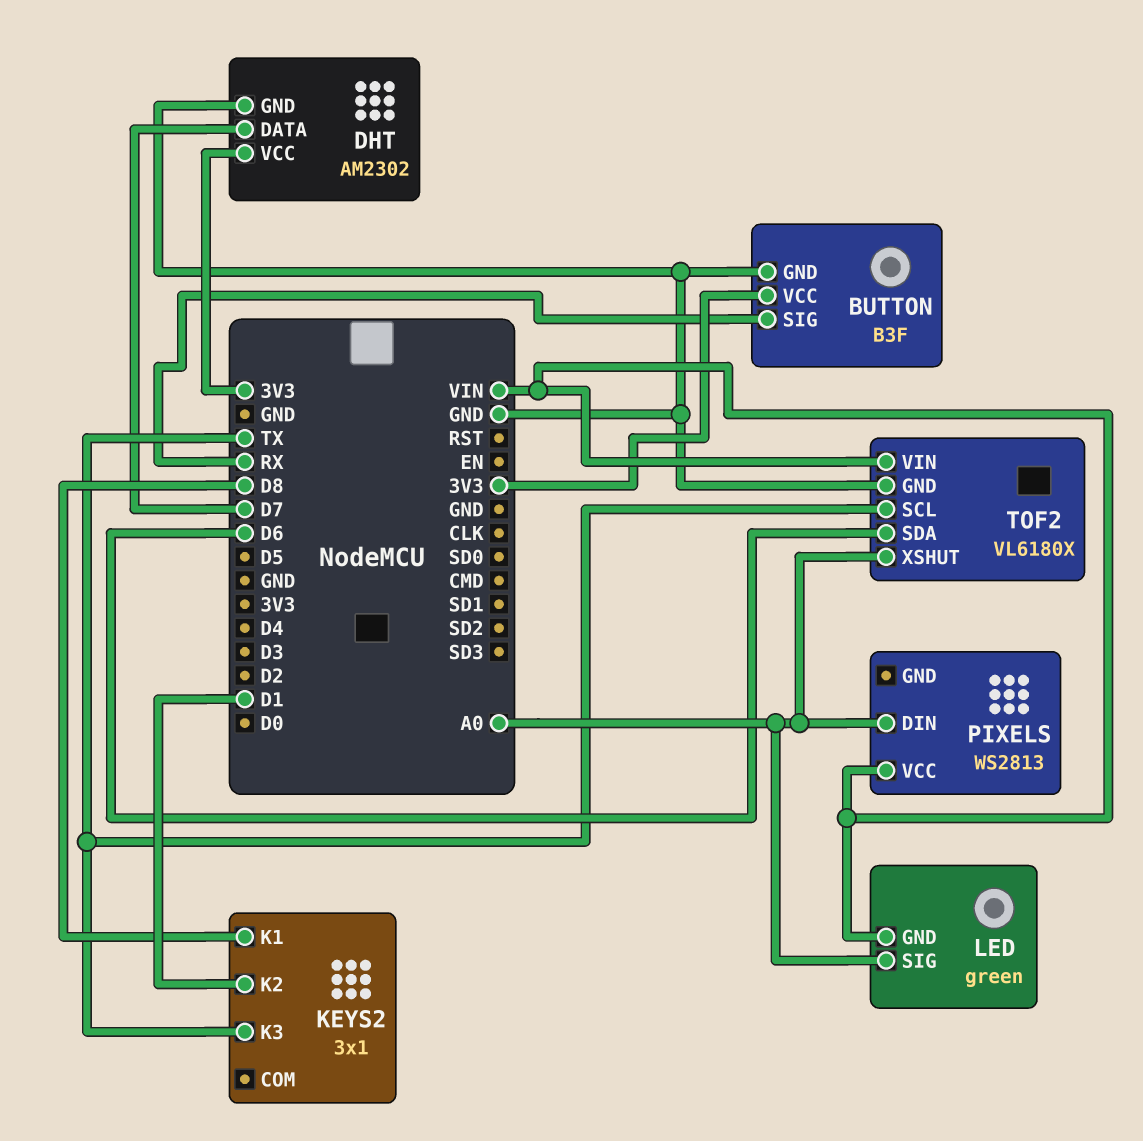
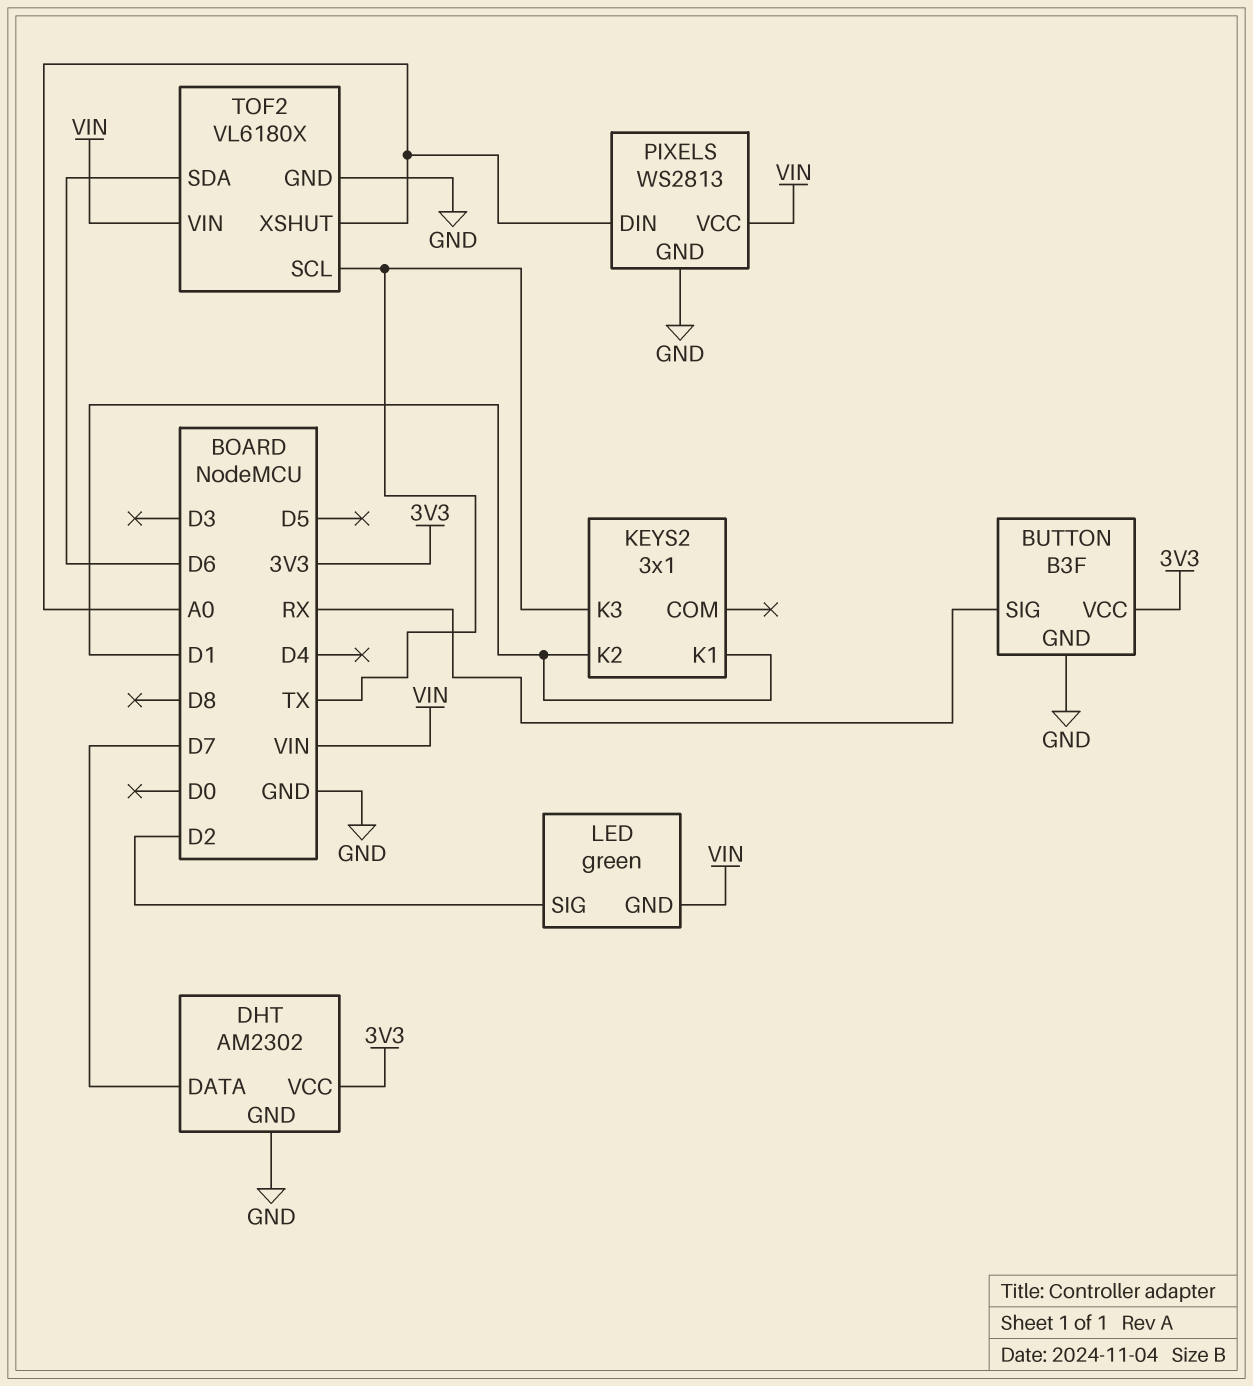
KEYS2 pin K1: D8 -> D1
LED pin SIG: A0 -> D2
PIXELS pin GND: none -> GND

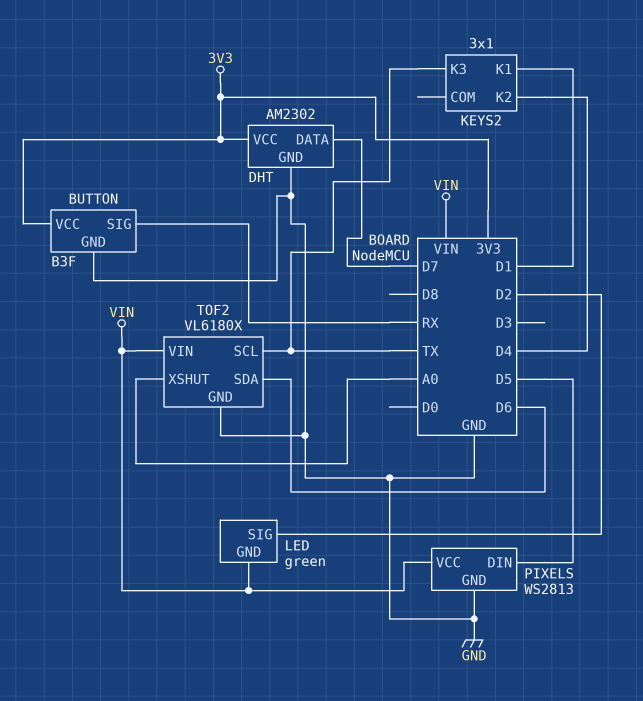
KEYS2 pin K2: D1 -> D4
PIXELS pin DIN: A0 -> D5

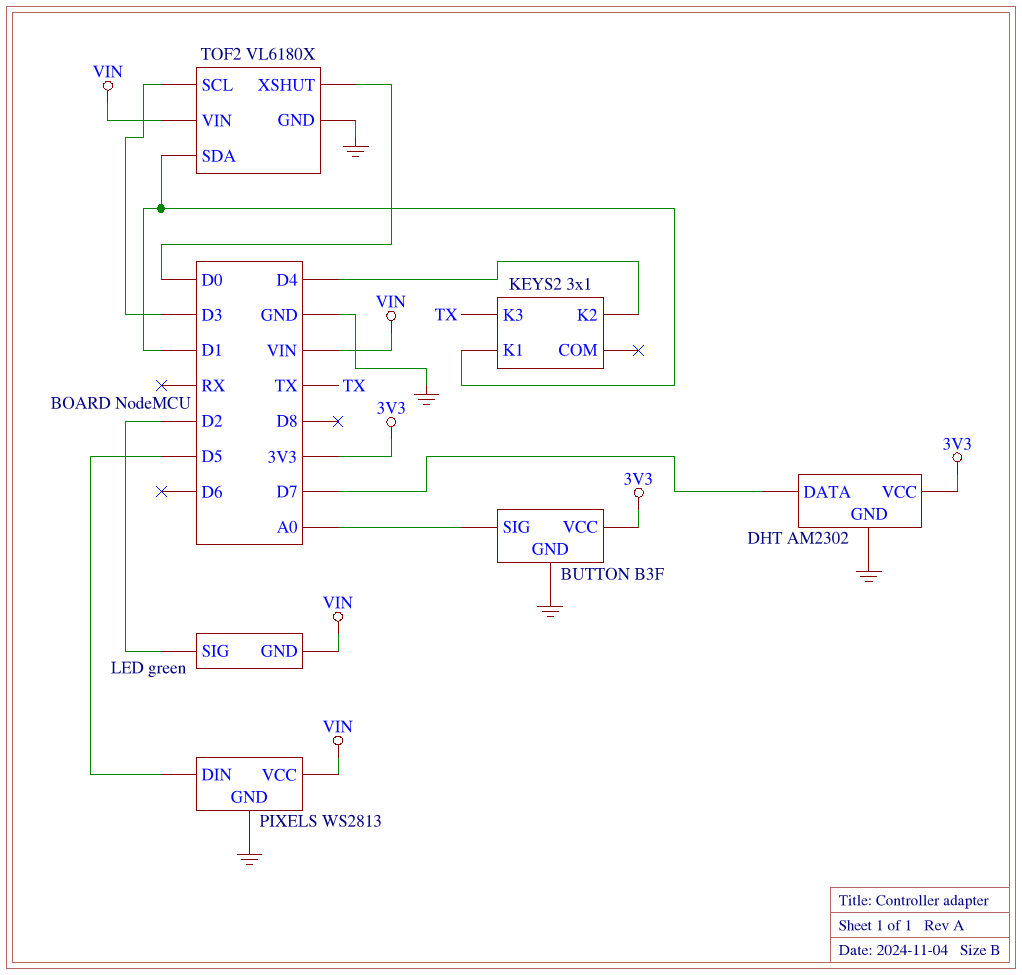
BUTTON pin SIG: RX -> A0
TOF2 pin SCL: TX -> D3
TOF2 pin SDA: D6 -> D1
TOF2 pin XSHUT: A0 -> D0

